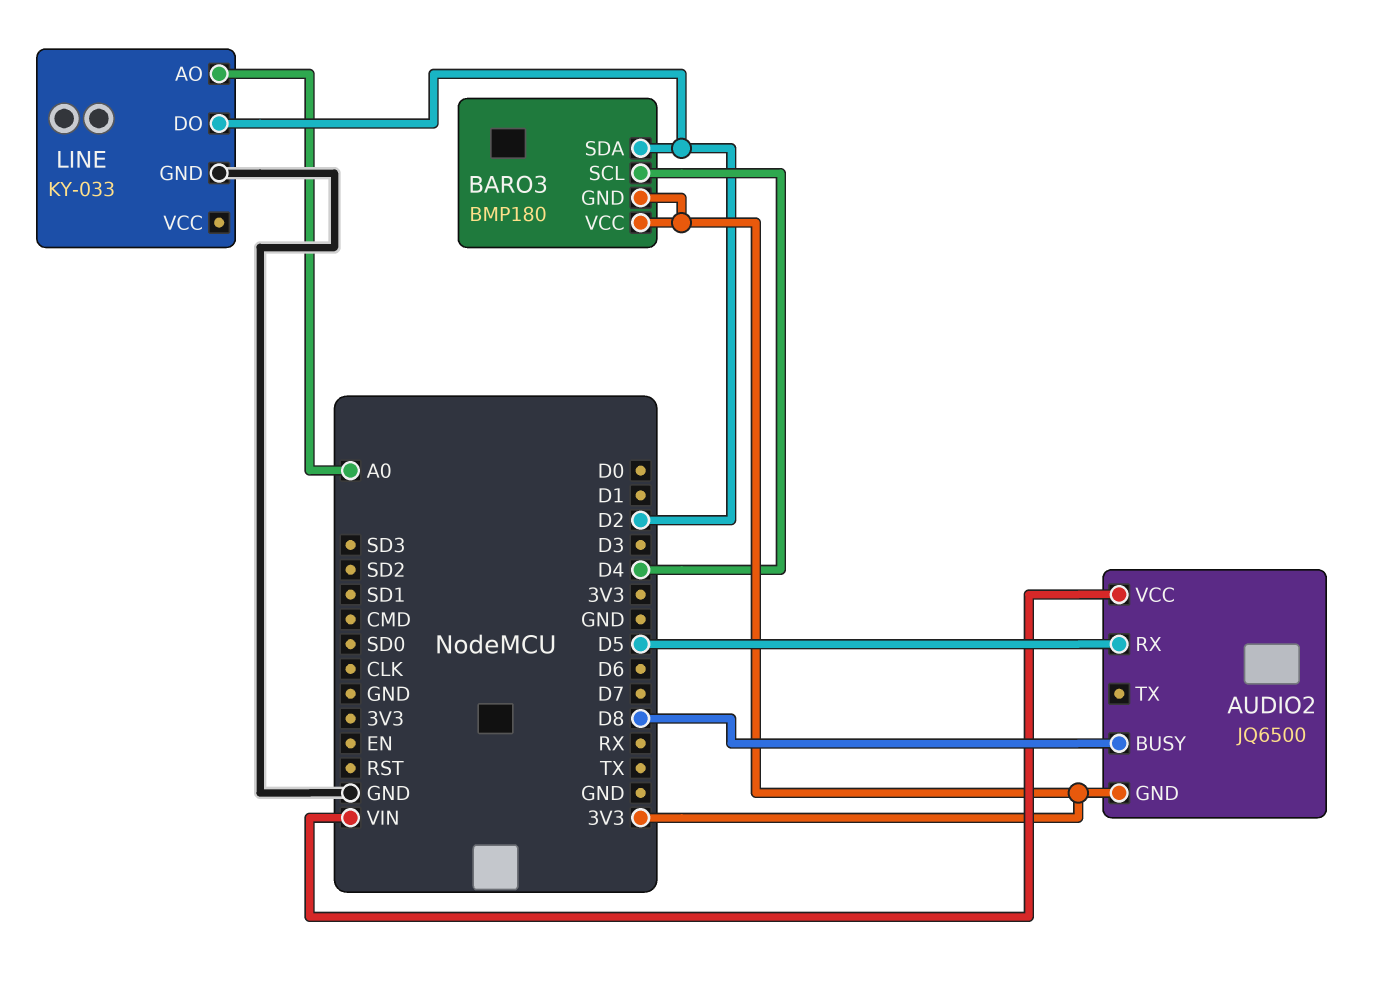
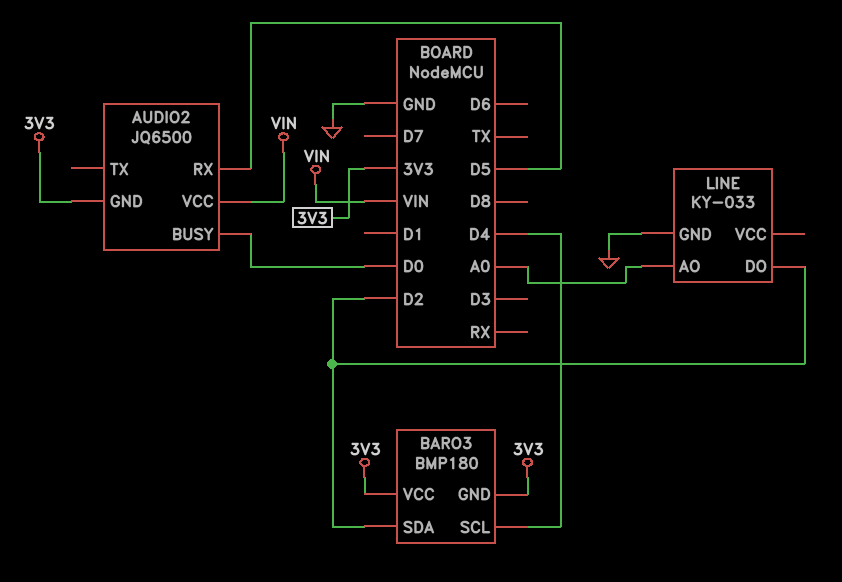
AUDIO2 pin BUSY: D8 -> D0

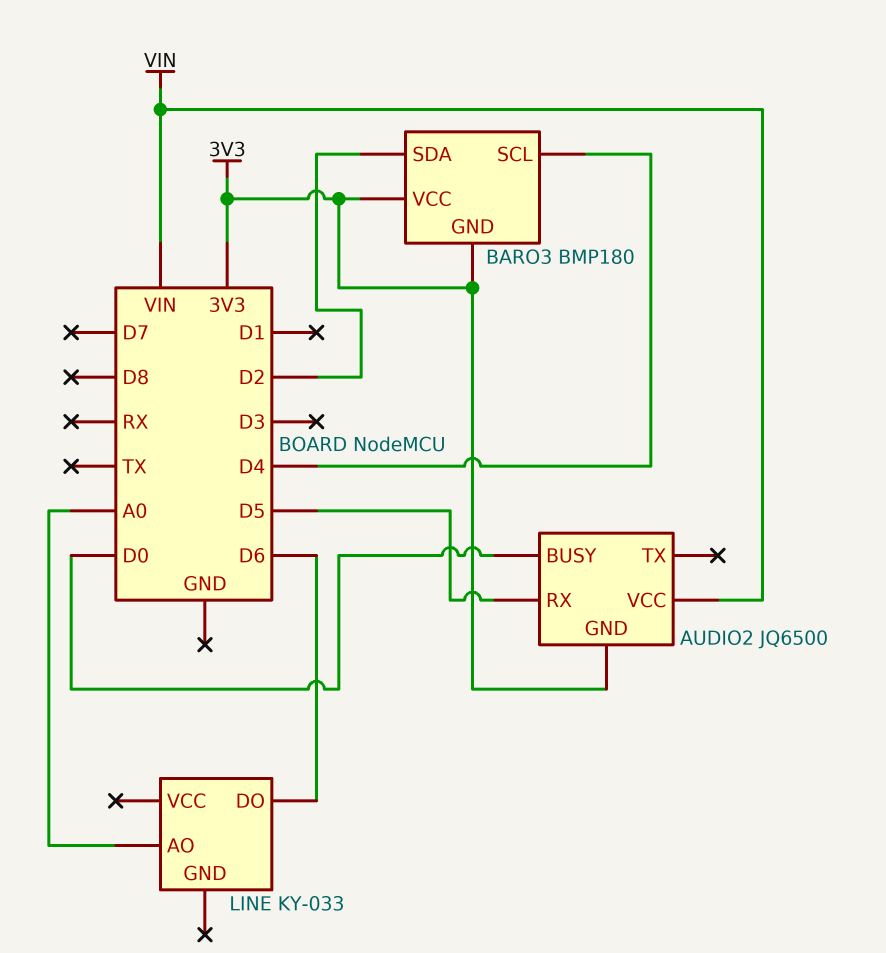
LINE pin DO: D2 -> D6
LINE pin GND: GND -> none

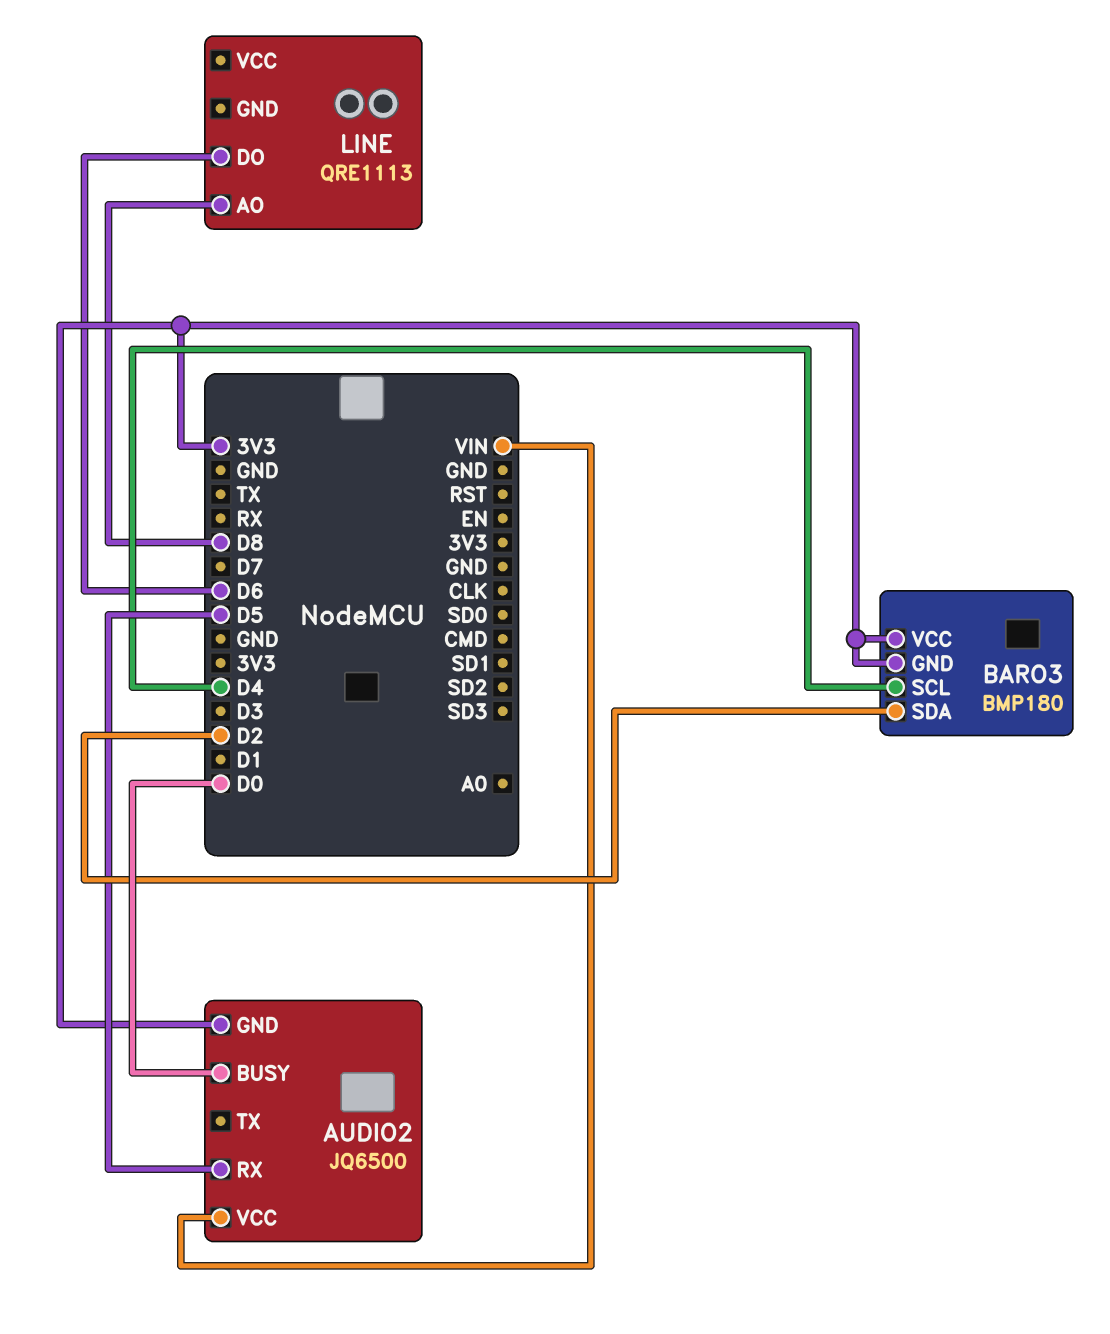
LINE: KY-033 -> QRE1113
LINE pin AO: A0 -> D8

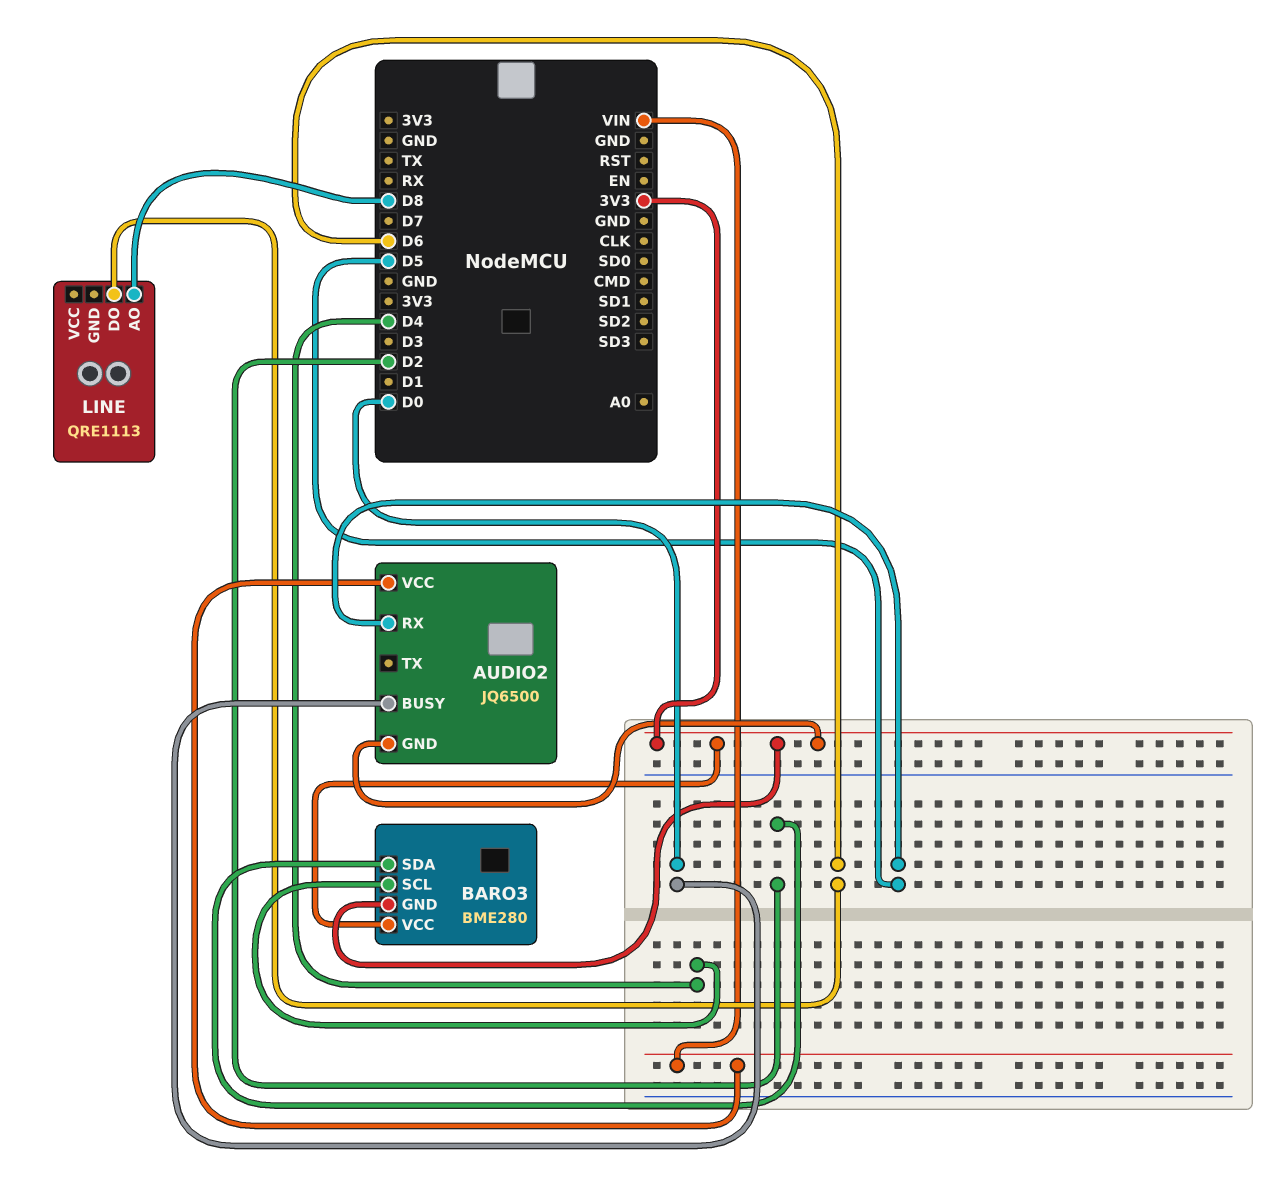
BARO3: BMP180 -> BME280

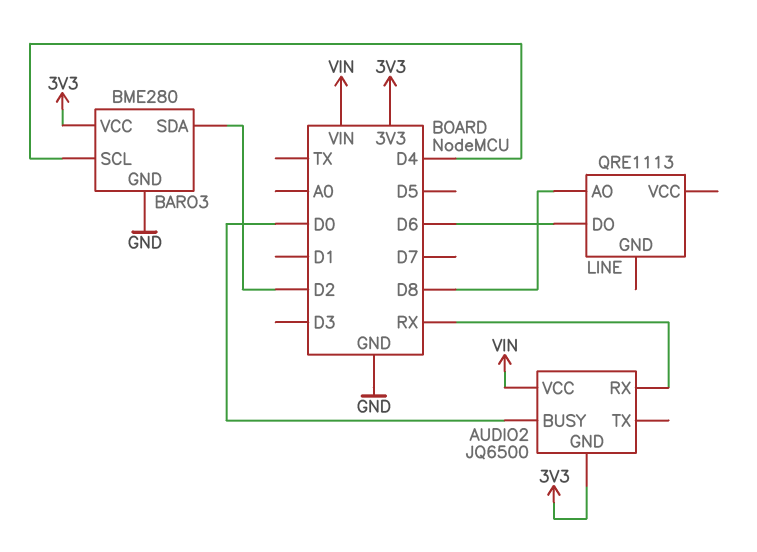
AUDIO2 pin RX: D5 -> RX
BARO3 pin GND: 3V3 -> GND

